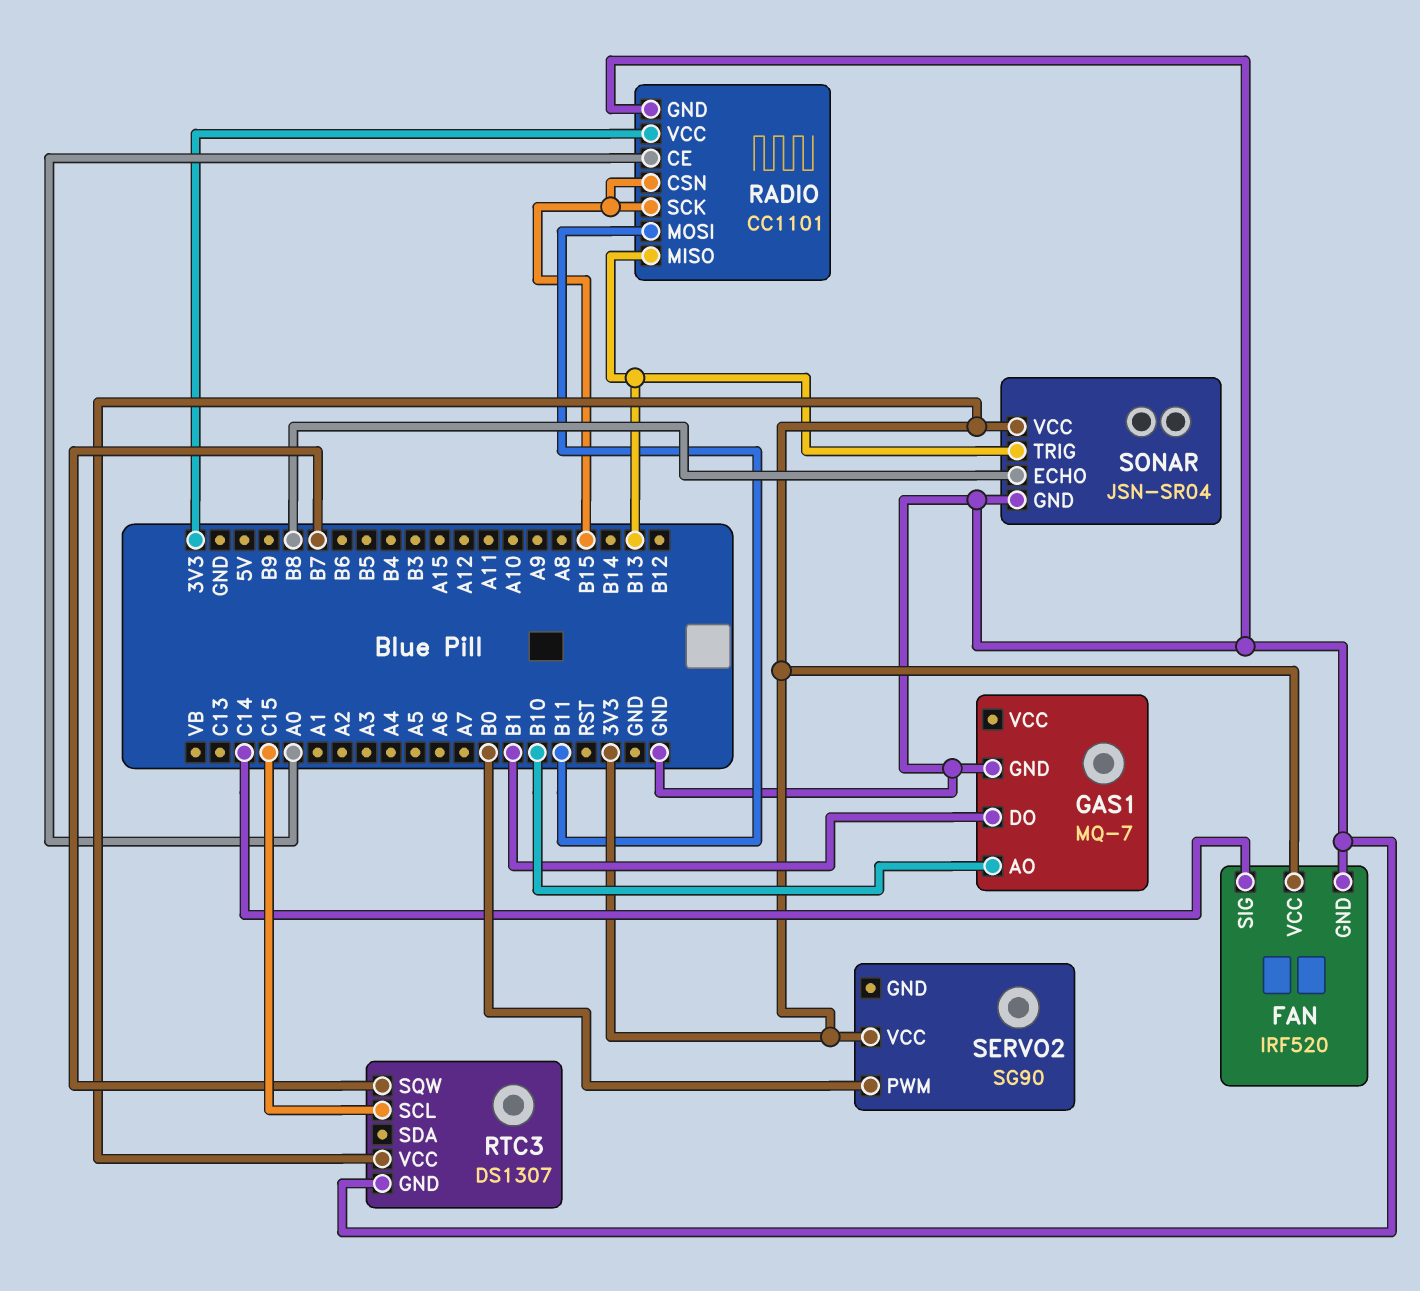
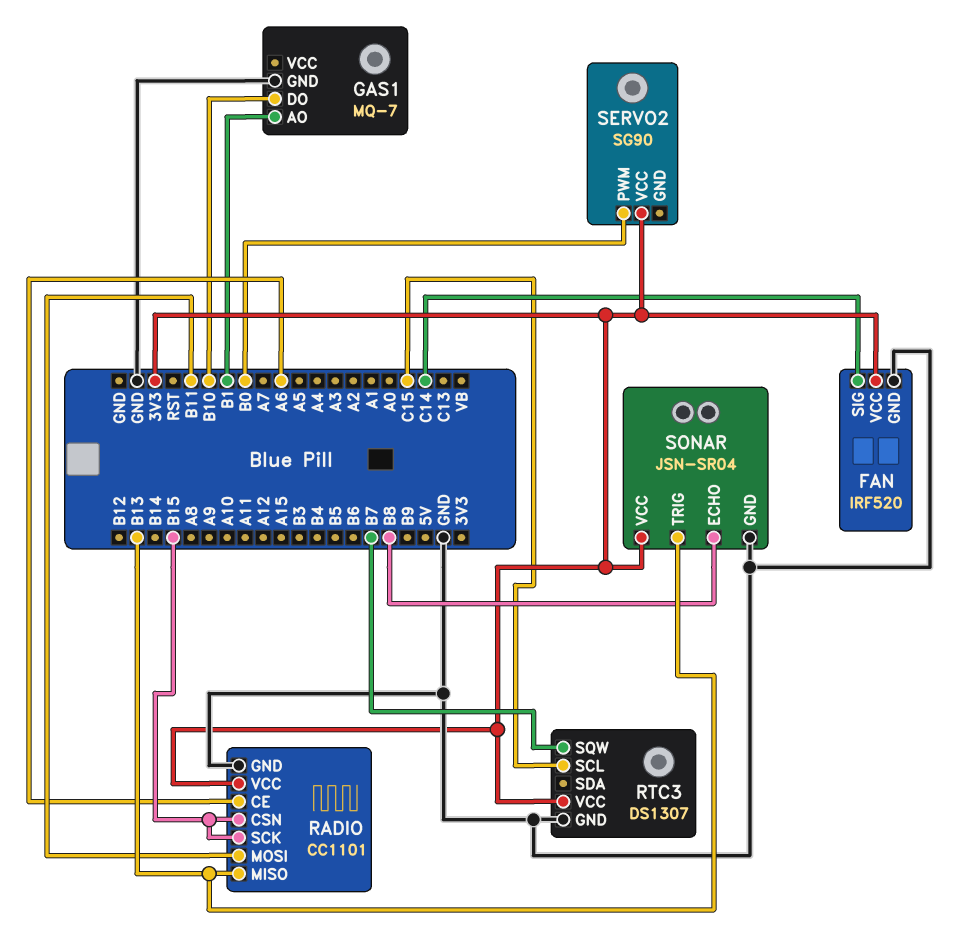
GAS1 pin AO: B10 -> B1
GAS1 pin DO: B1 -> B10
RADIO pin CE: A0 -> A6

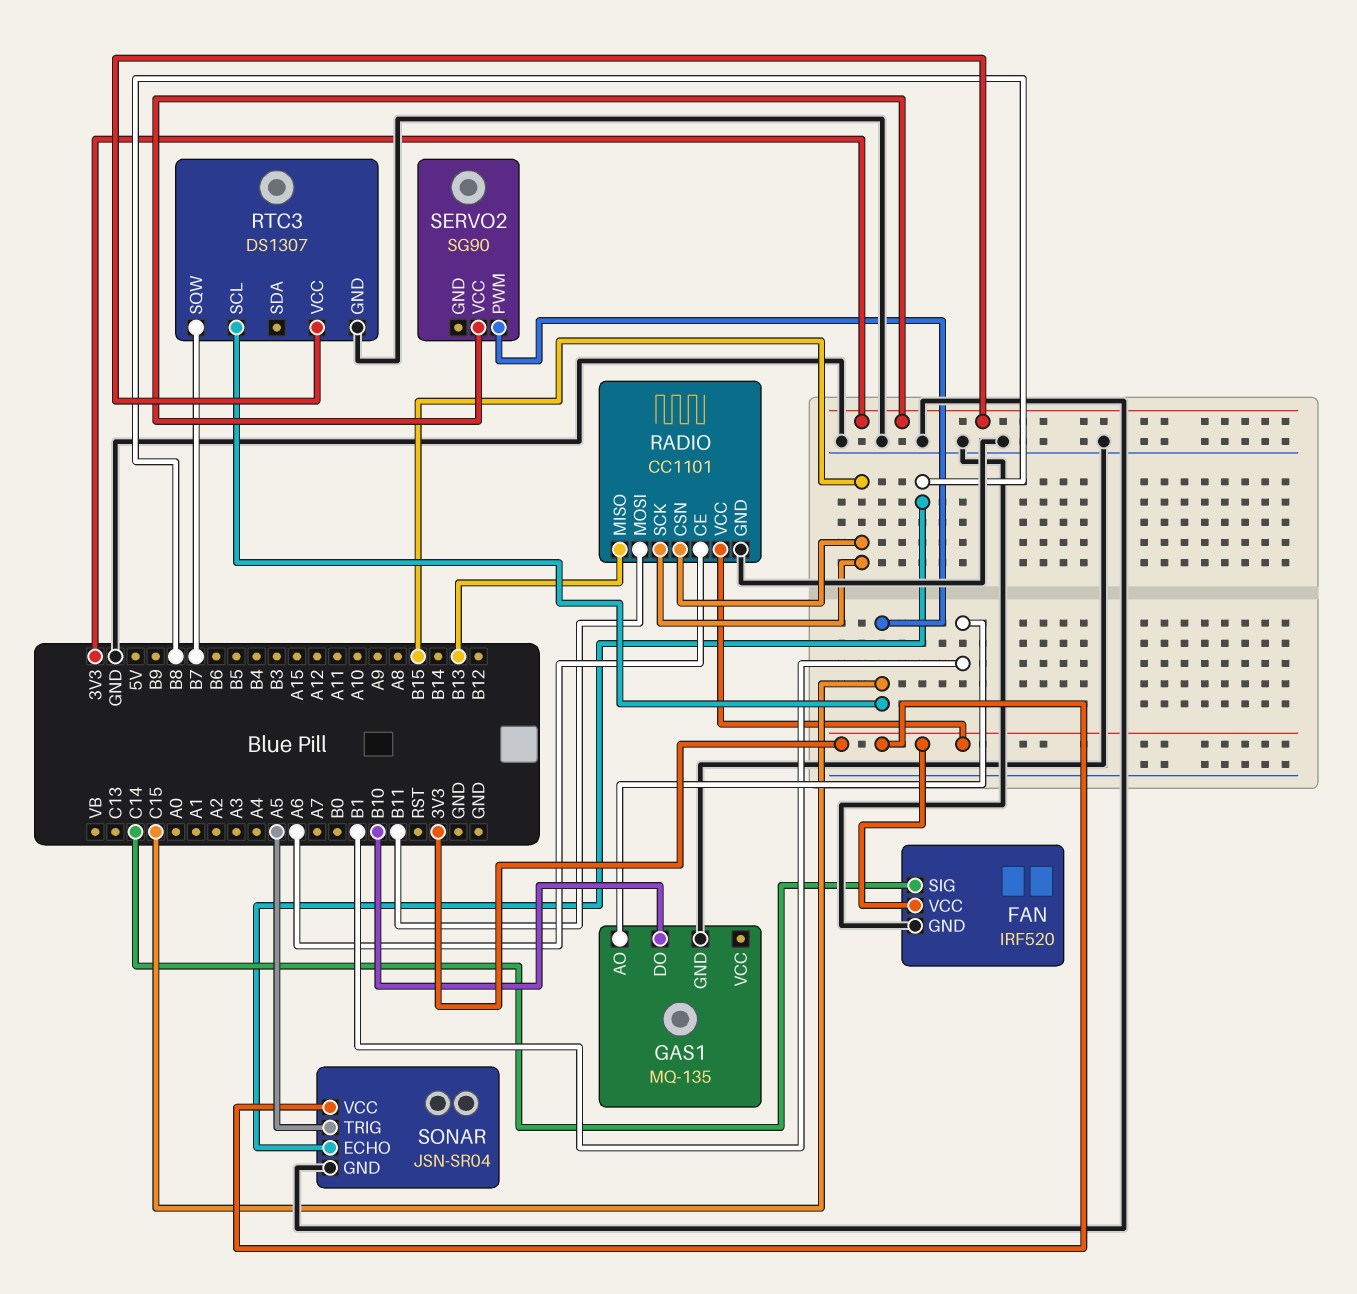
GAS1: MQ-7 -> MQ-135
SERVO2 pin PWM: B0 -> C15
SONAR pin TRIG: B13 -> A5

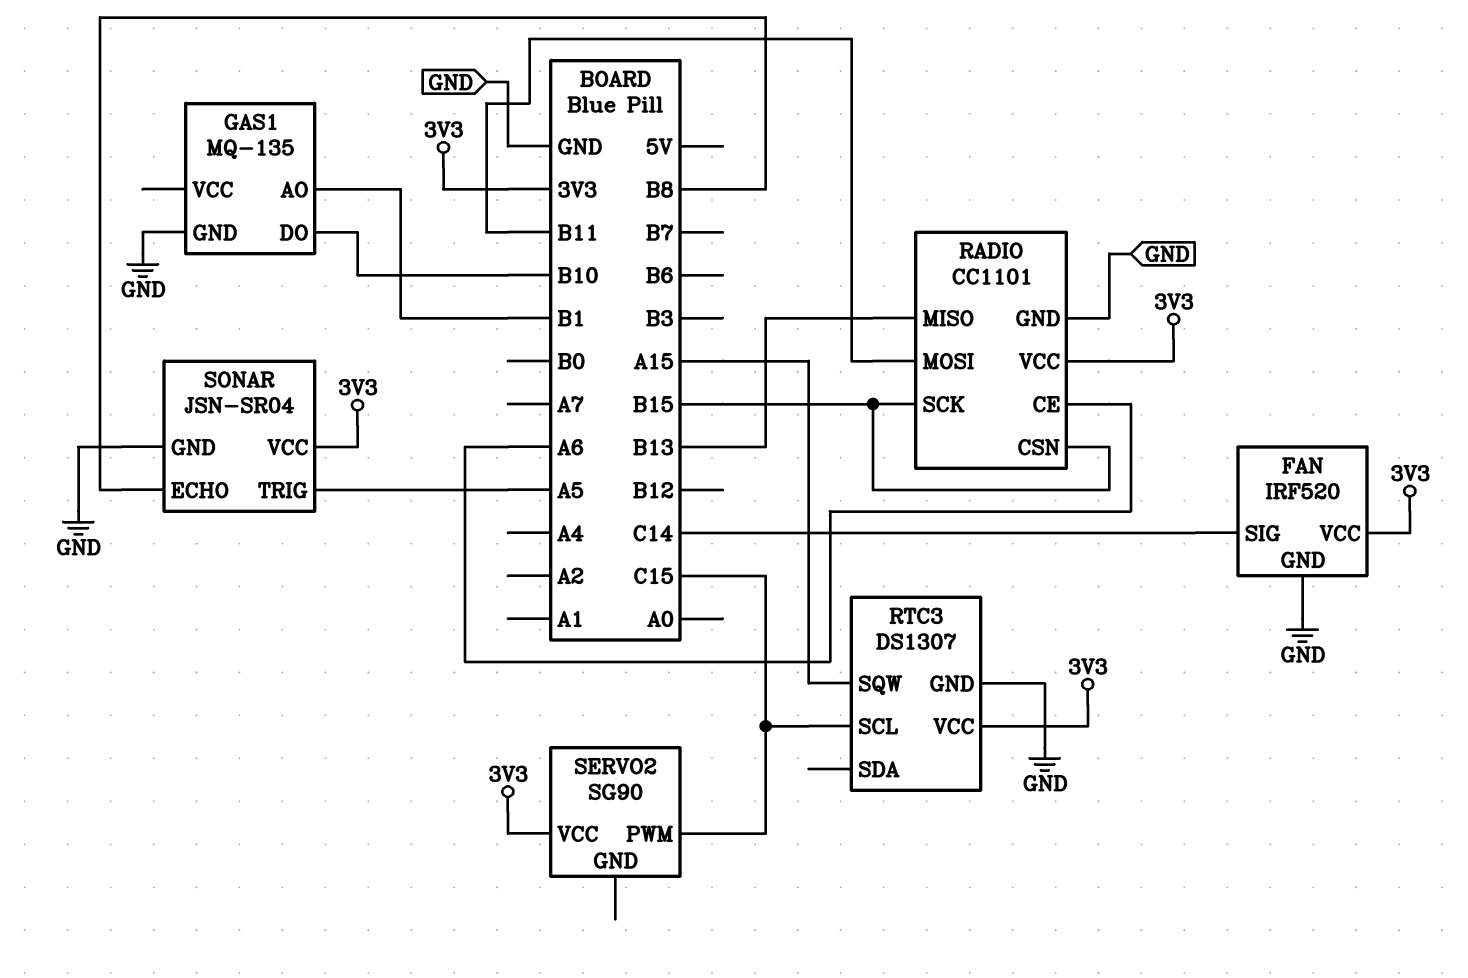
RTC3 pin SQW: B7 -> A15

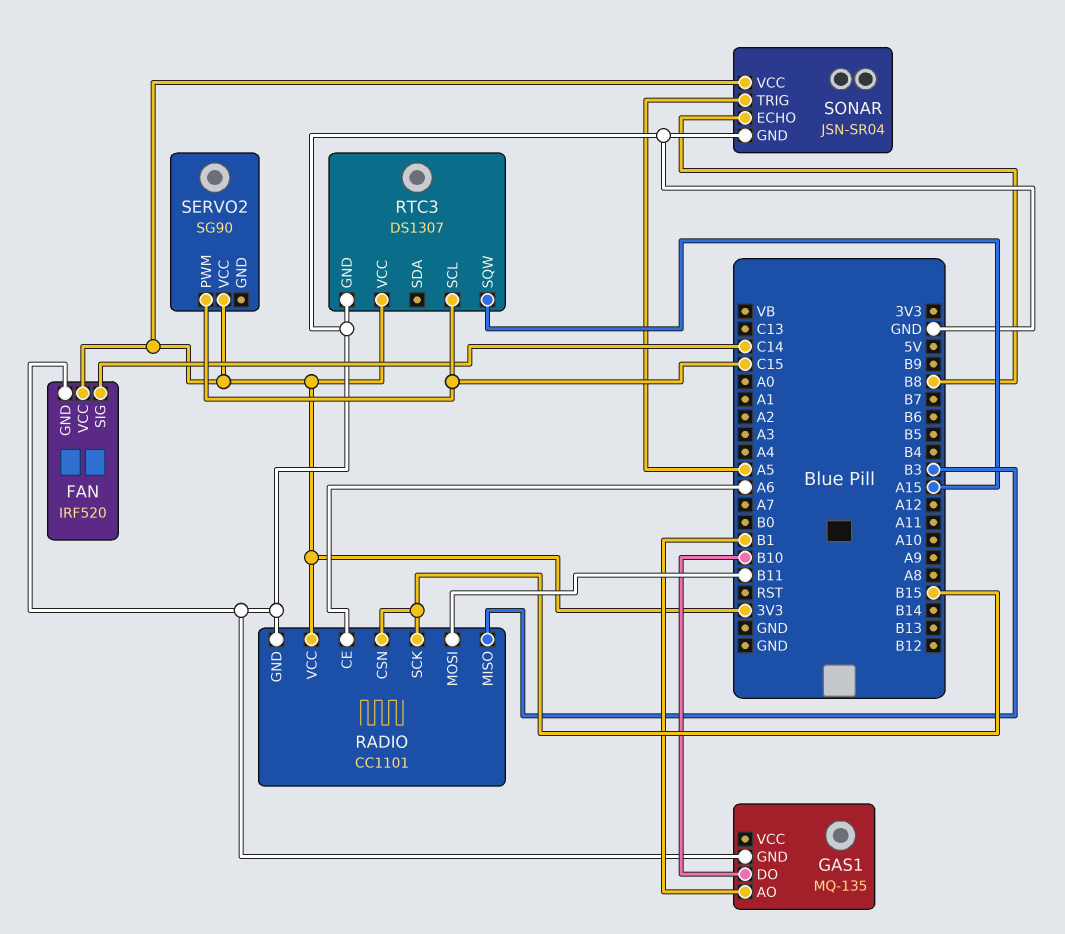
RADIO pin MISO: B13 -> B3

